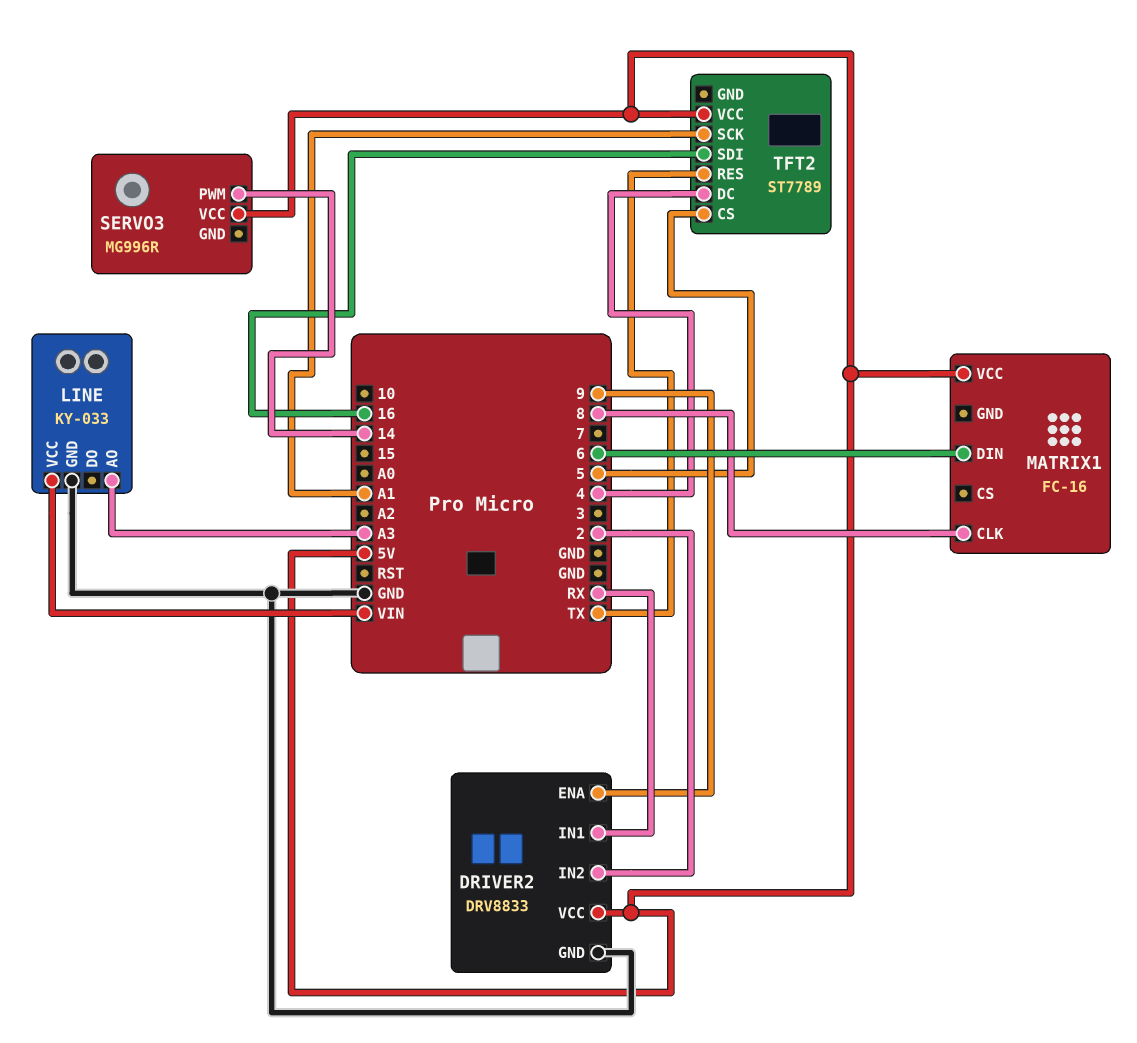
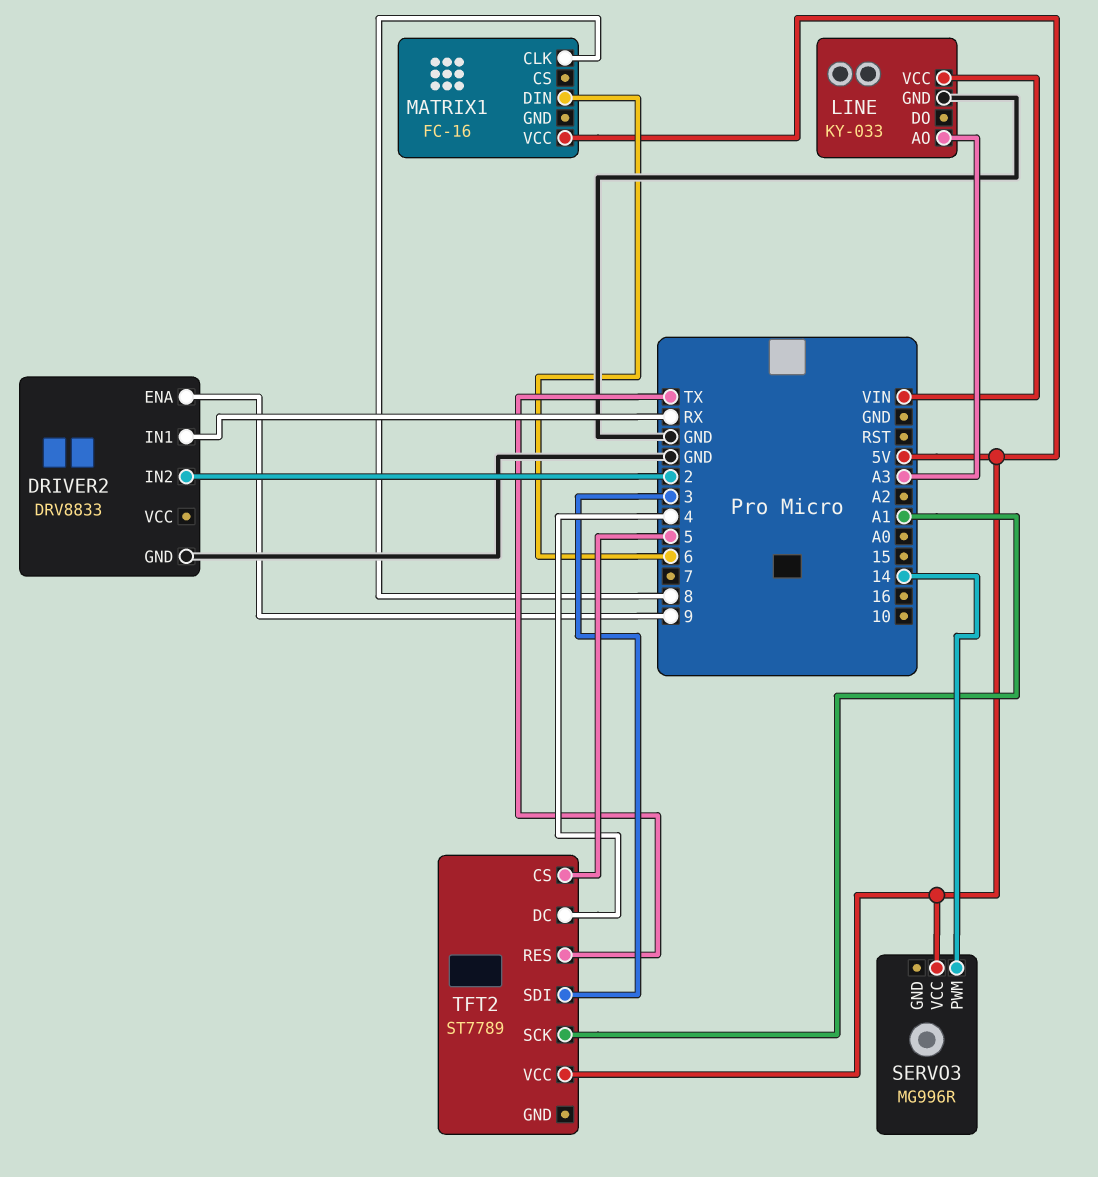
DRIVER2 pin VCC: 5V -> none
TFT2 pin SDI: 16 -> 3

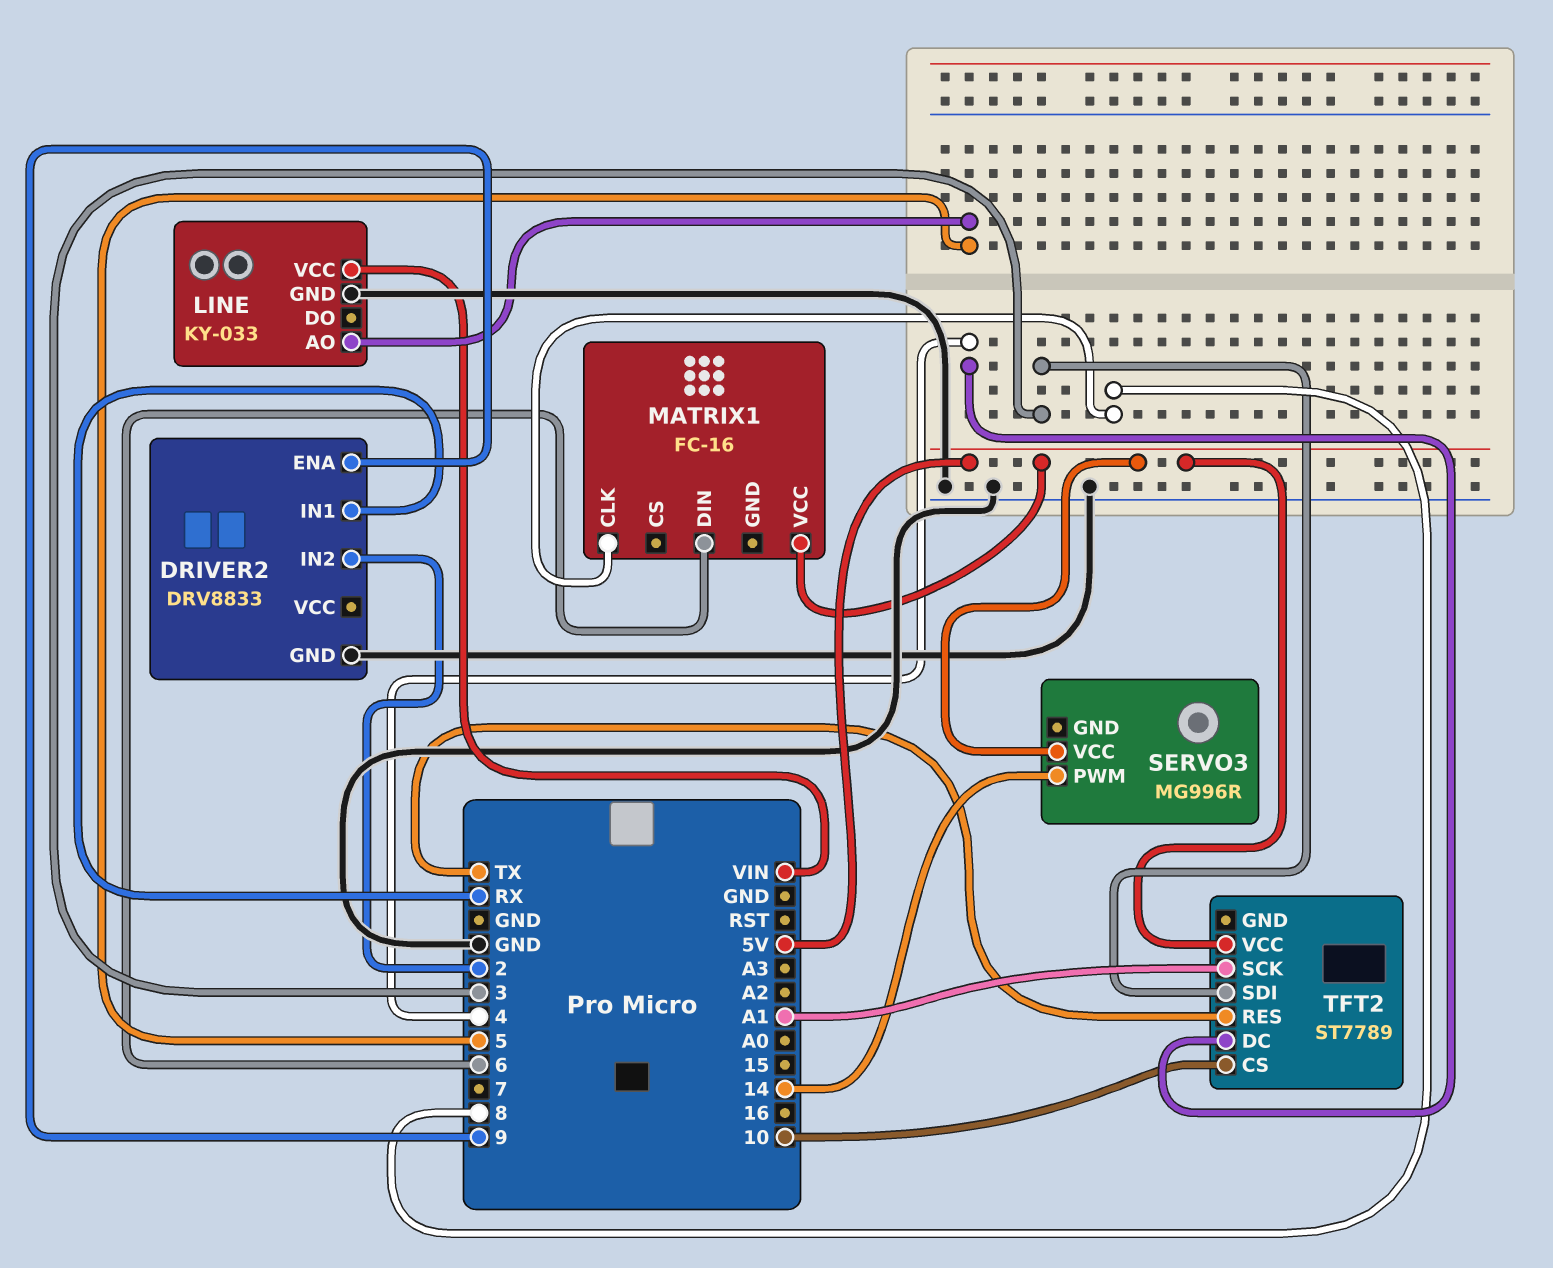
LINE pin AO: A3 -> 5
TFT2 pin CS: 5 -> 10

